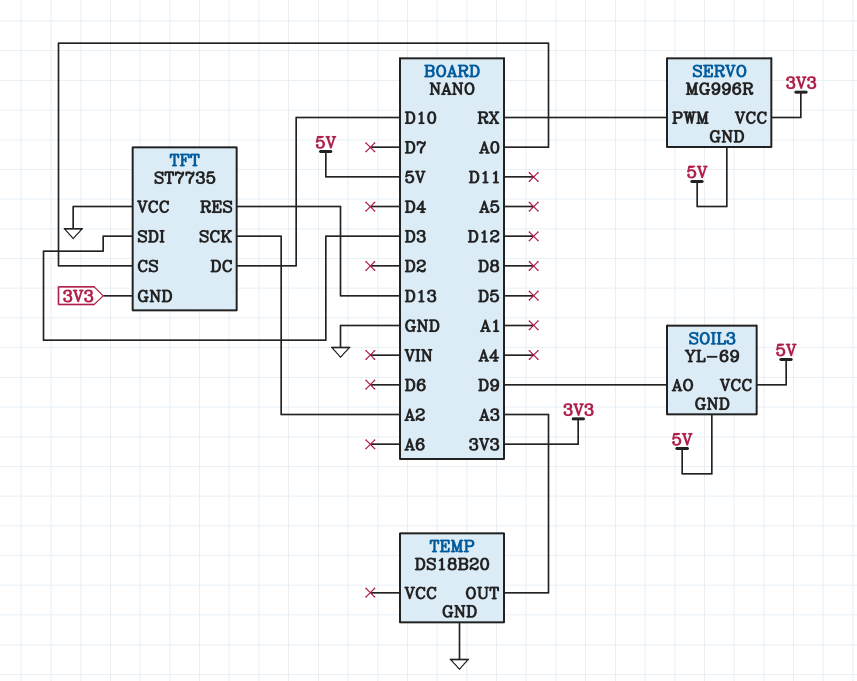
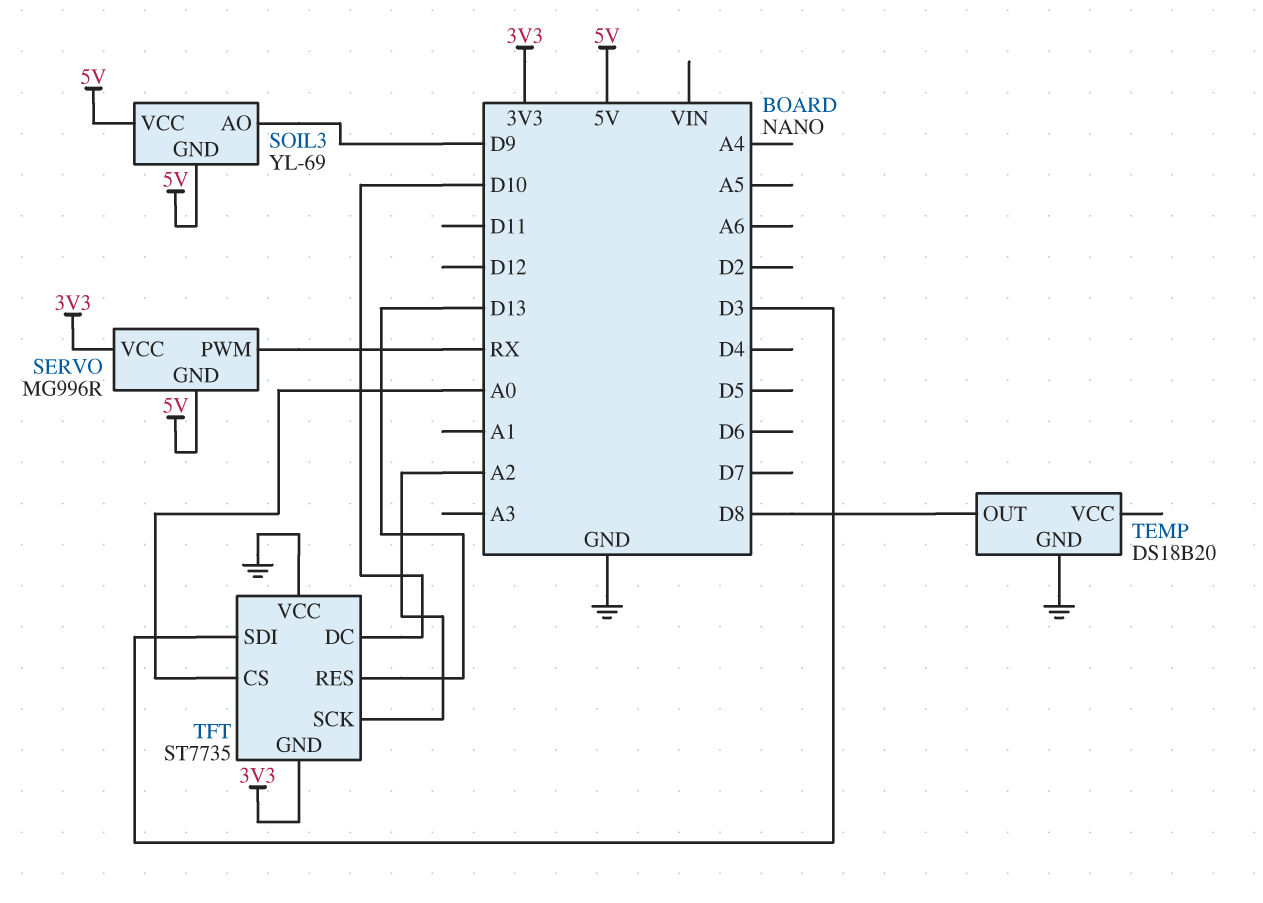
TEMP pin OUT: A3 -> D8

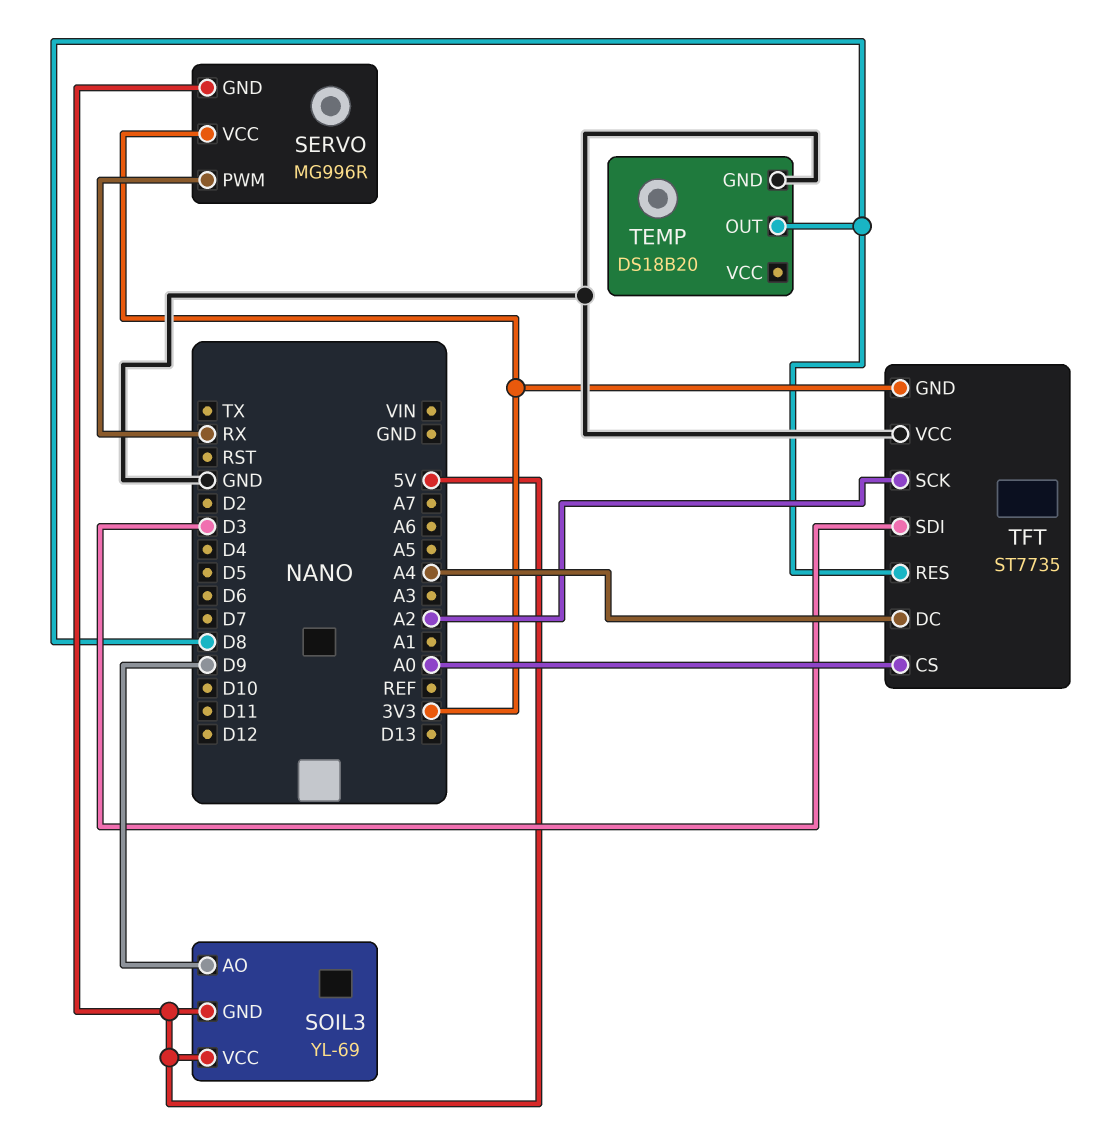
TFT pin DC: D10 -> A4
TFT pin RES: D13 -> D8

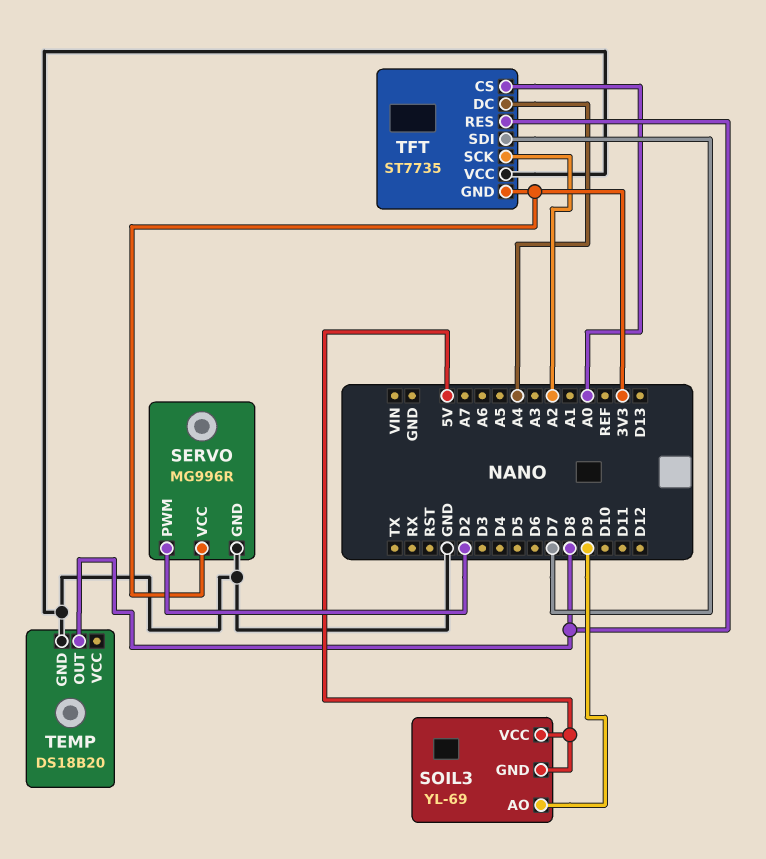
SERVO pin GND: 5V -> GND
SERVO pin PWM: RX -> D2
TFT pin SDI: D3 -> D7

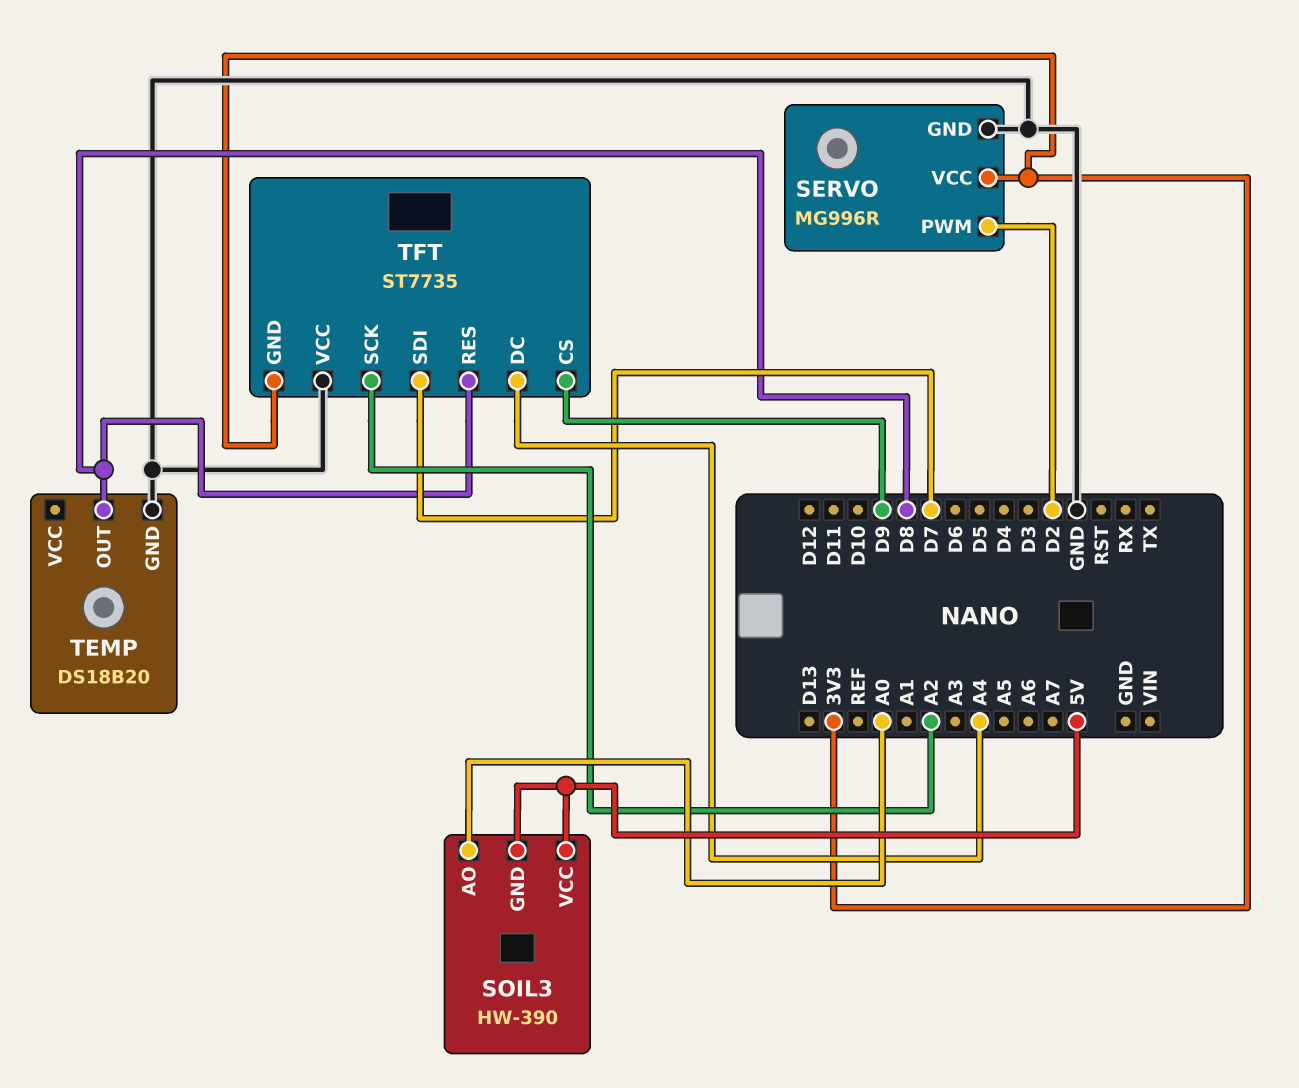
SOIL3: YL-69 -> HW-390
SOIL3 pin AO: D9 -> A0
TFT pin CS: A0 -> D9

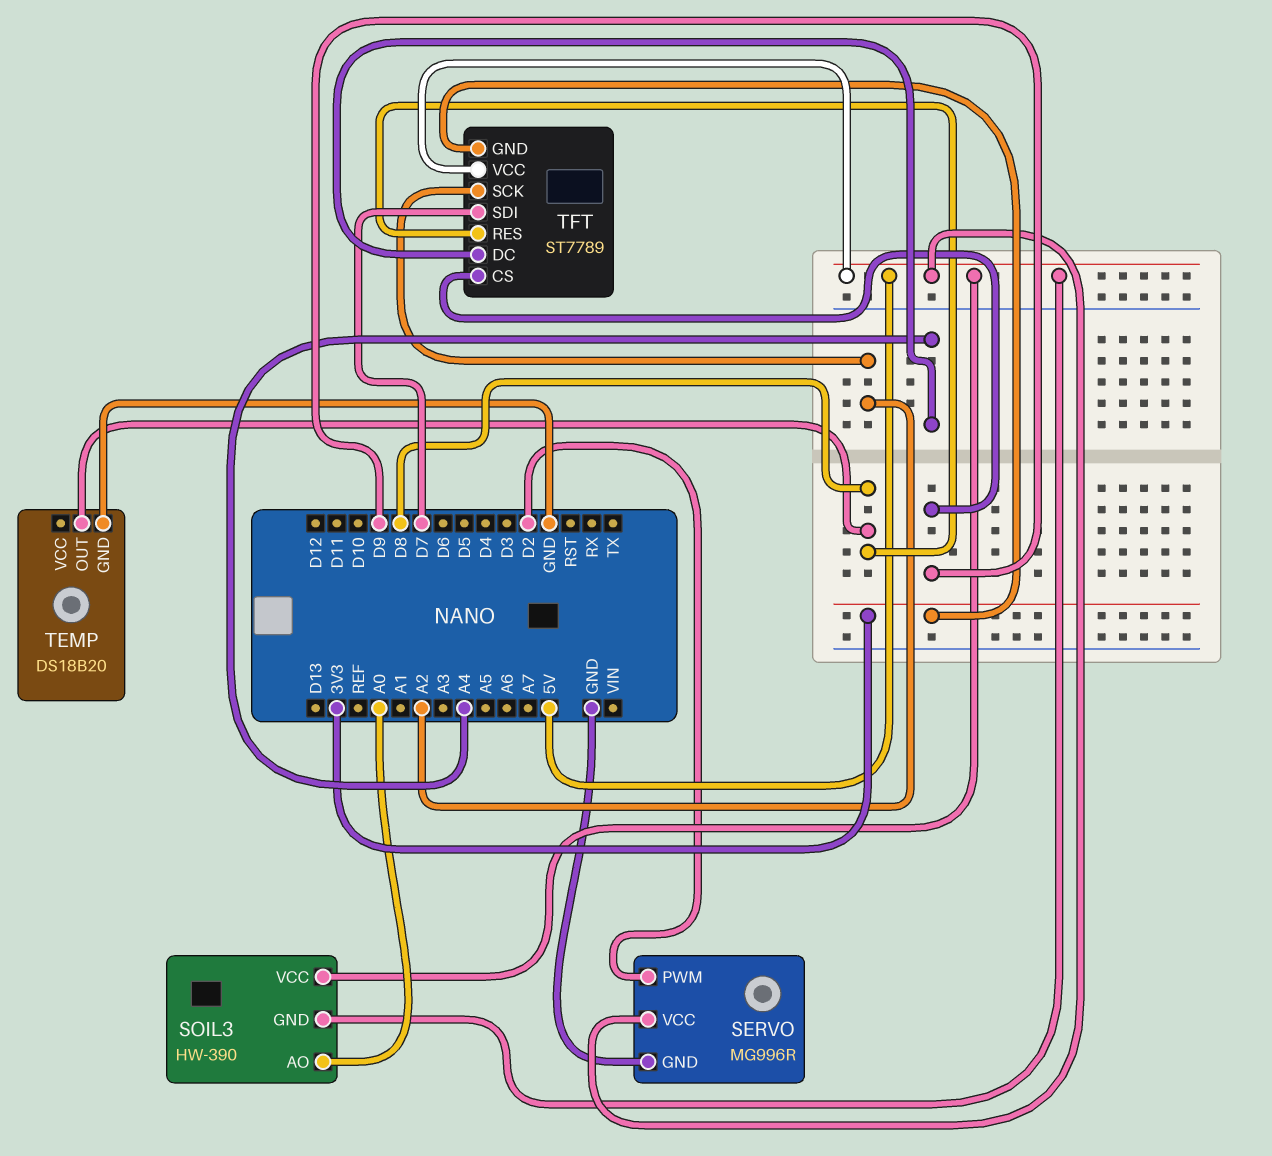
SERVO pin VCC: 3V3 -> 5V
TFT: ST7735 -> ST7789
TFT pin VCC: GND -> 5V

